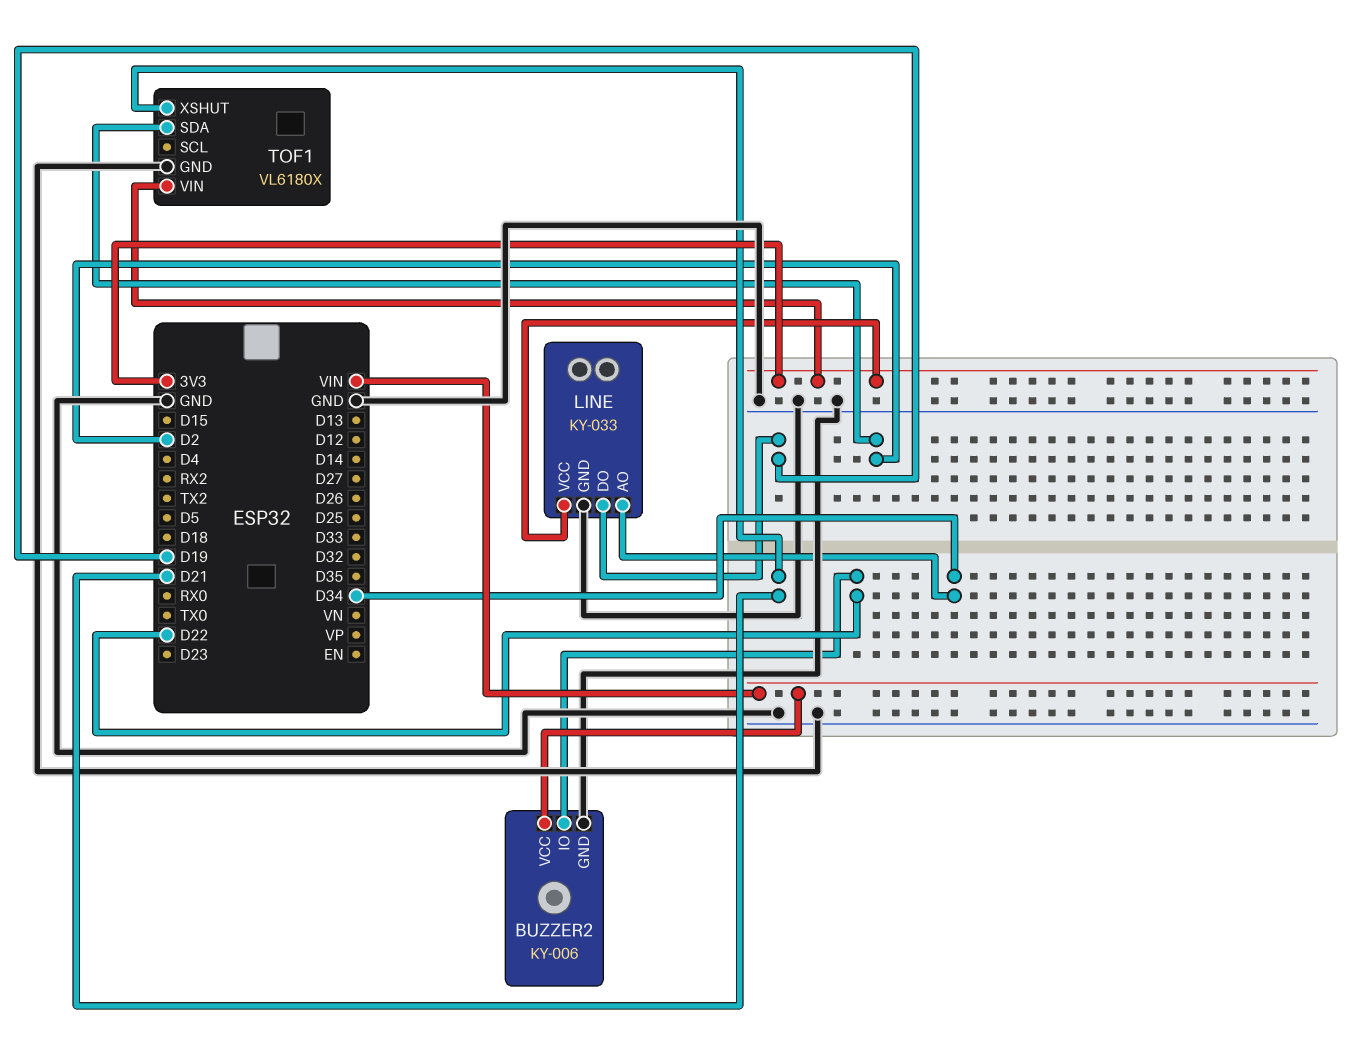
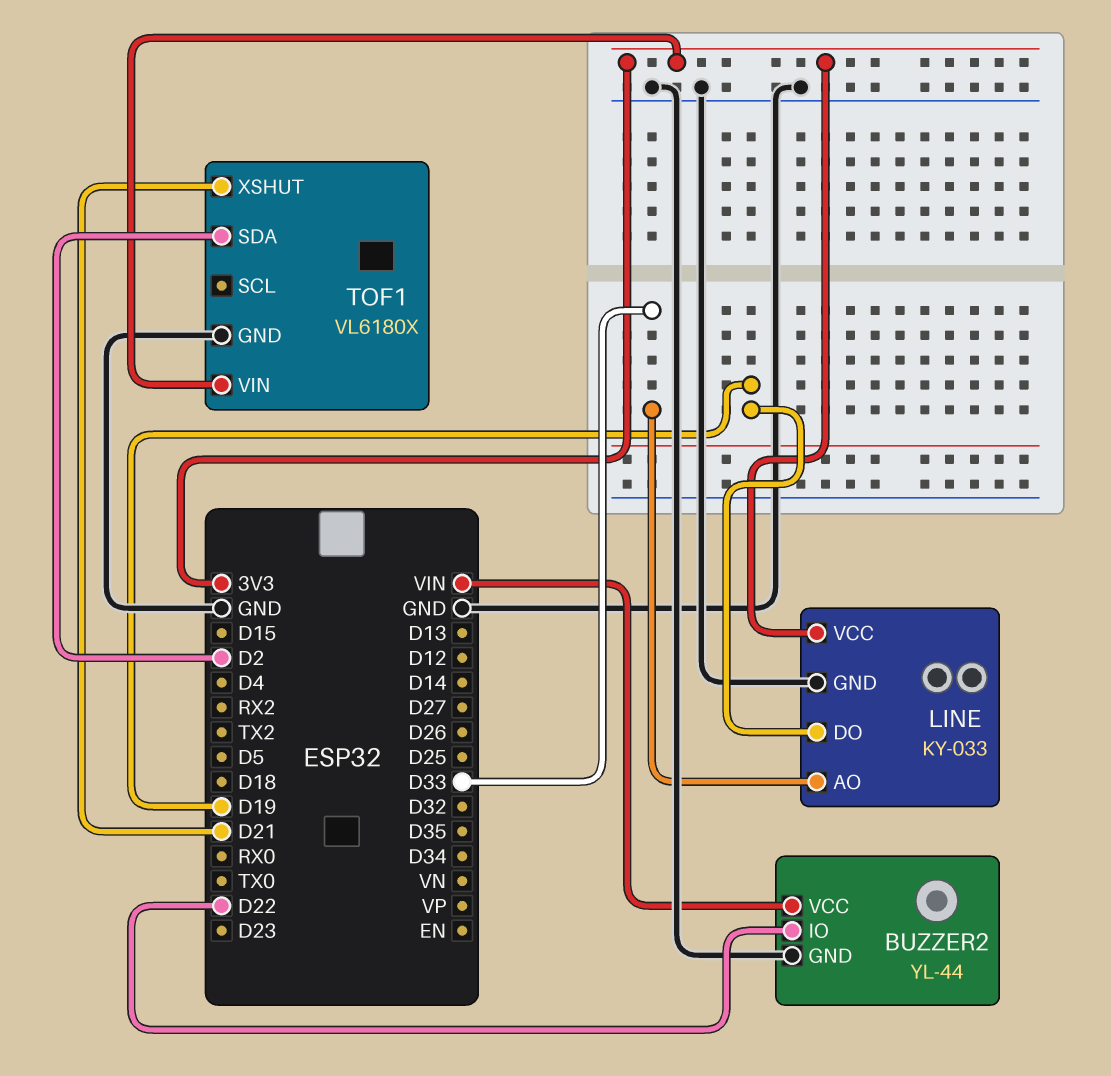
BUZZER2: KY-006 -> YL-44
LINE pin AO: D34 -> D33

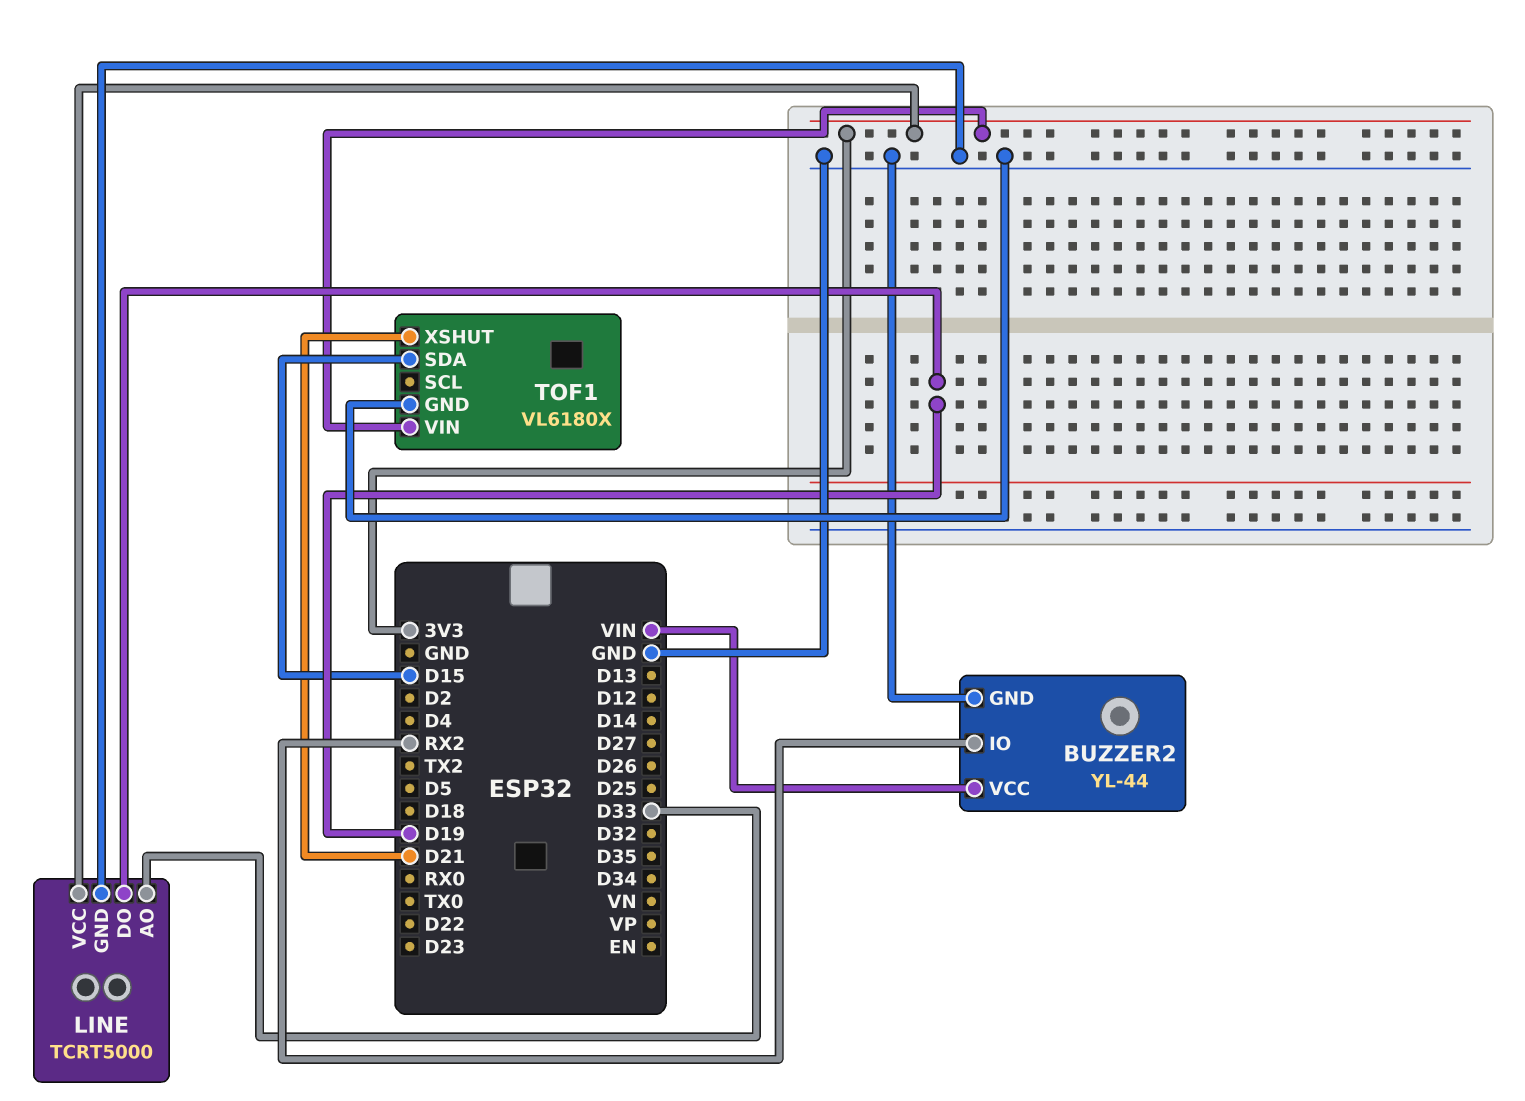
BUZZER2 pin IO: D22 -> RX2
LINE: KY-033 -> TCRT5000
TOF1 pin SDA: D2 -> D15

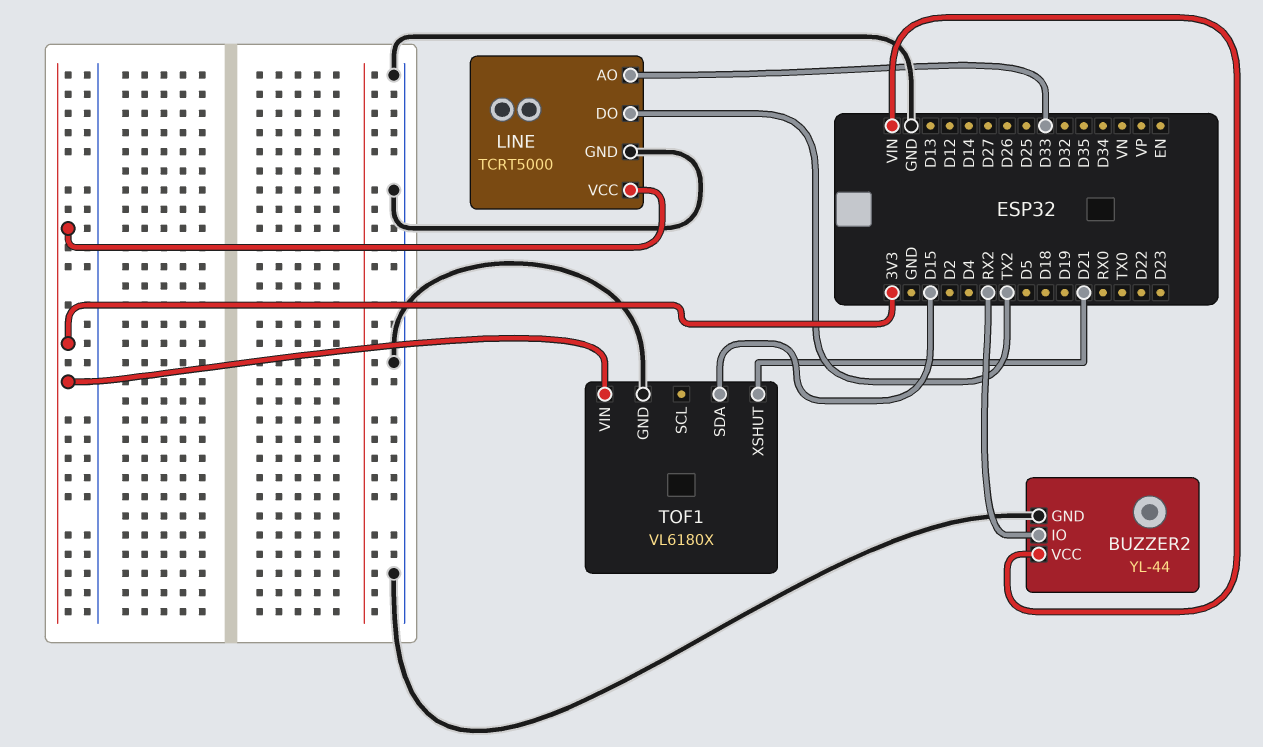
LINE pin DO: D19 -> TX2

